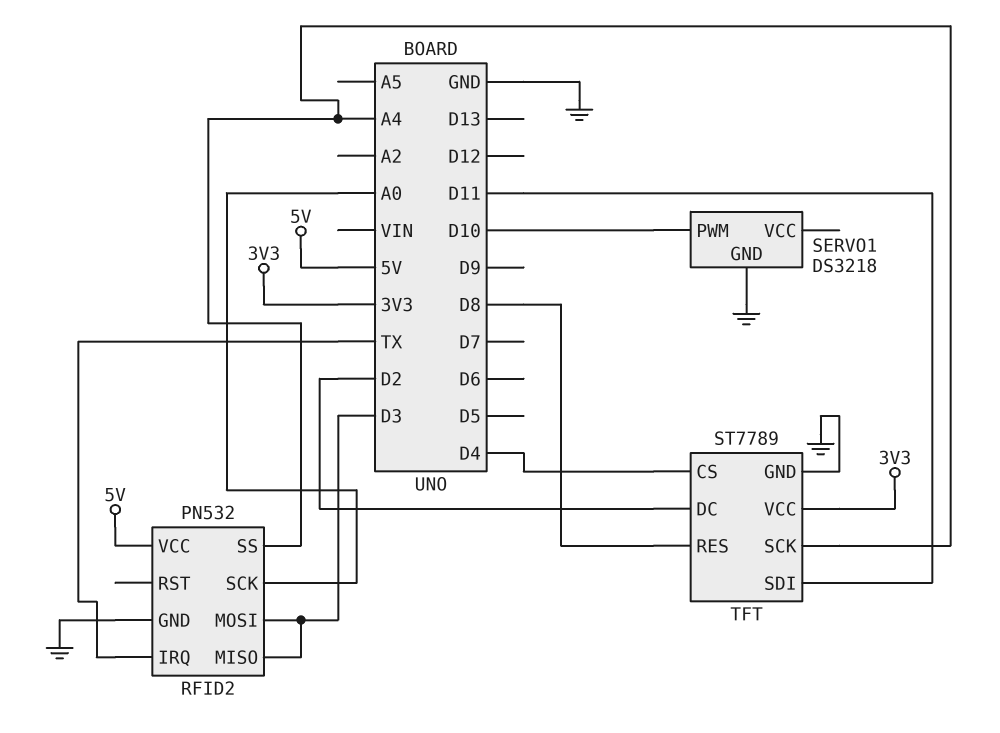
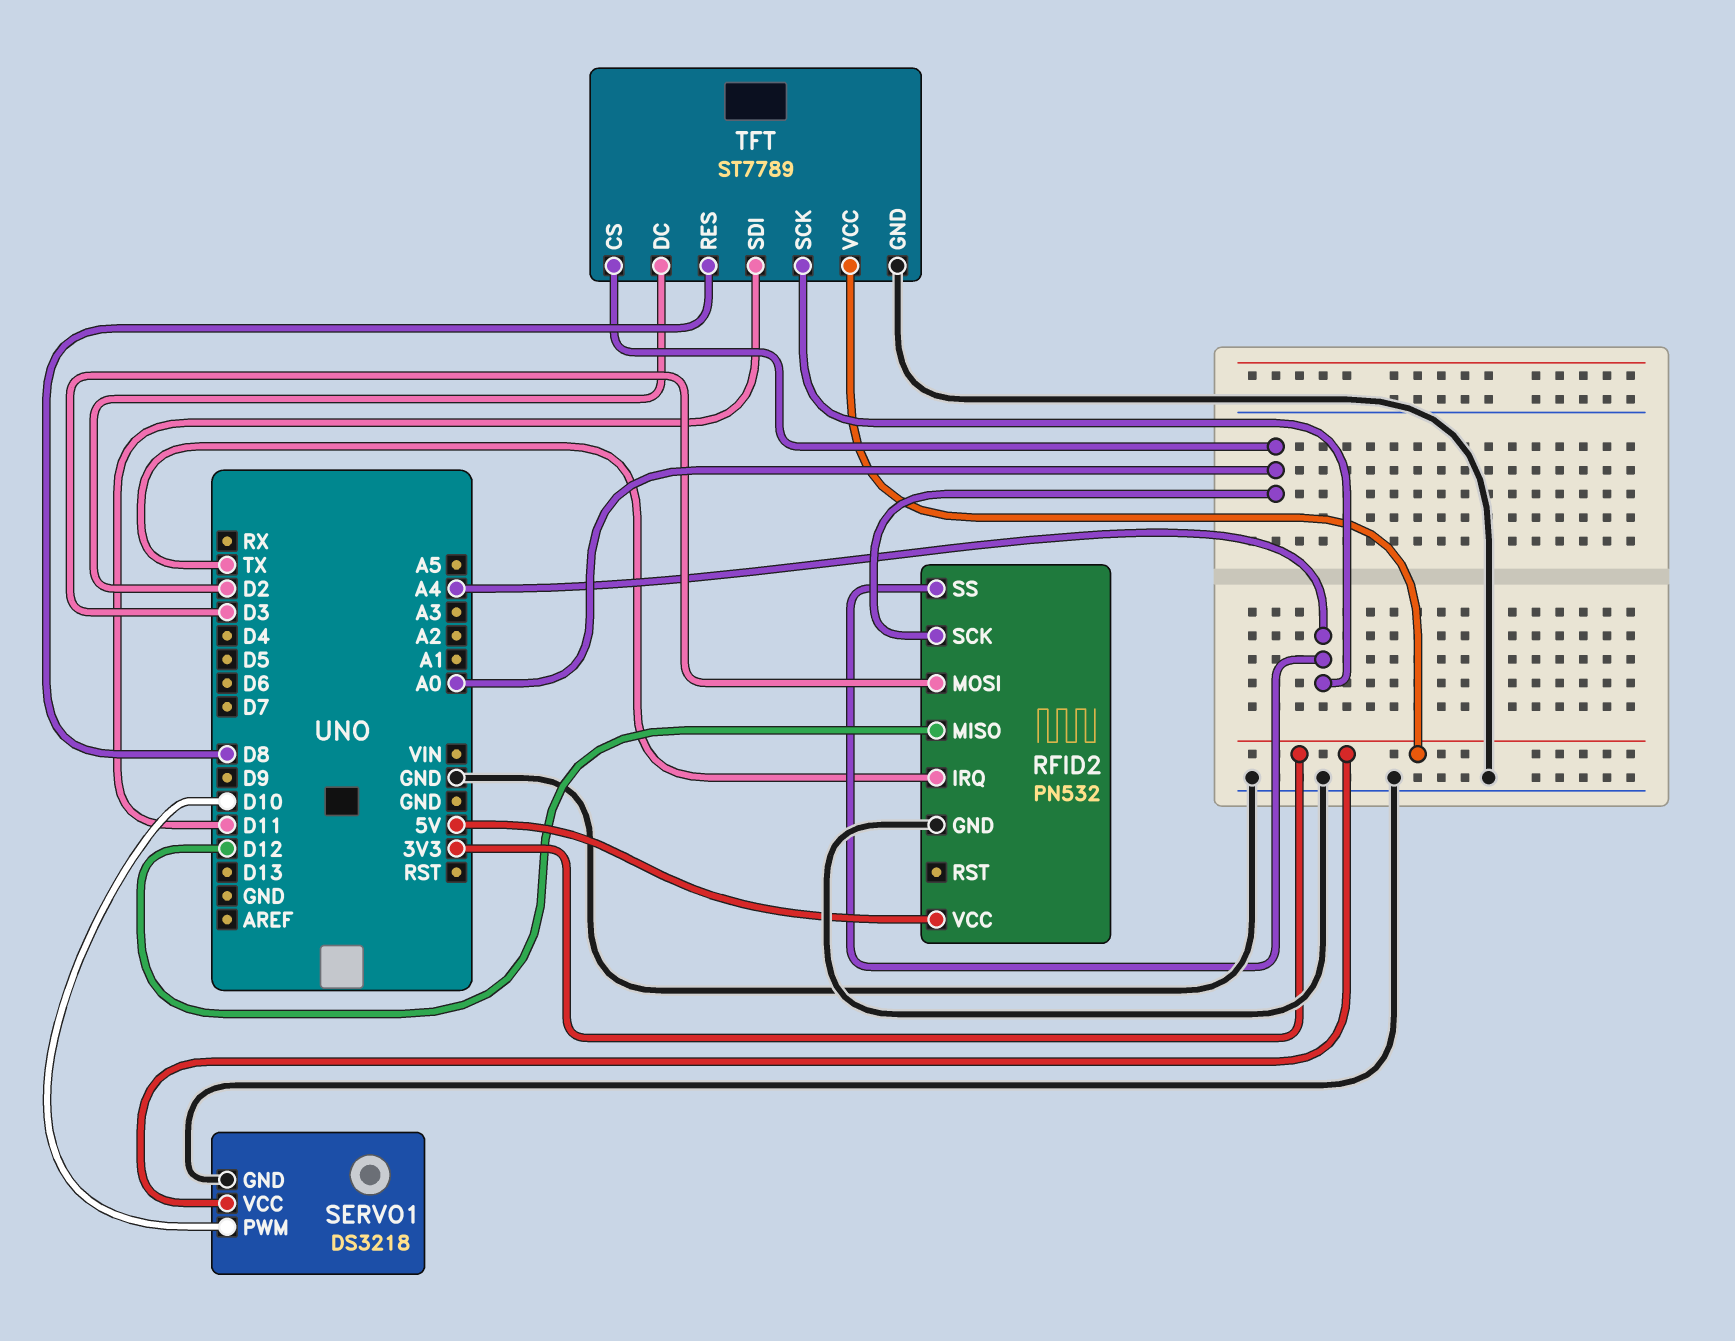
RFID2 pin MISO: D3 -> D12
SERVO1 pin VCC: none -> 3V3
TFT pin CS: D4 -> A0

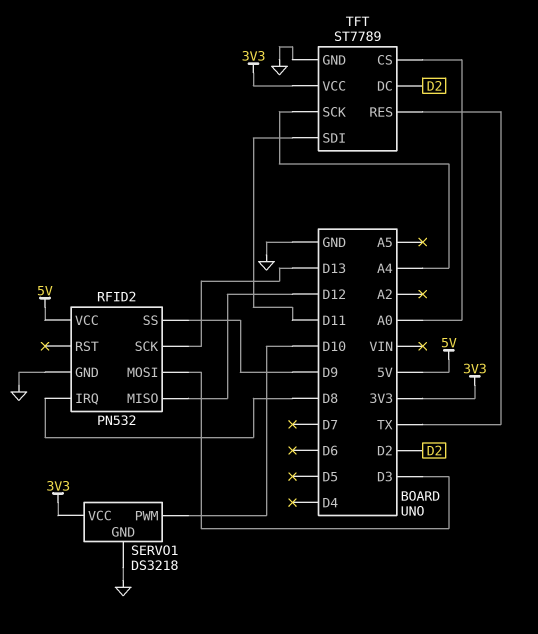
RFID2 pin IRQ: TX -> D8
RFID2 pin SCK: A0 -> D13
RFID2 pin SS: A4 -> D9
TFT pin RES: D8 -> TX

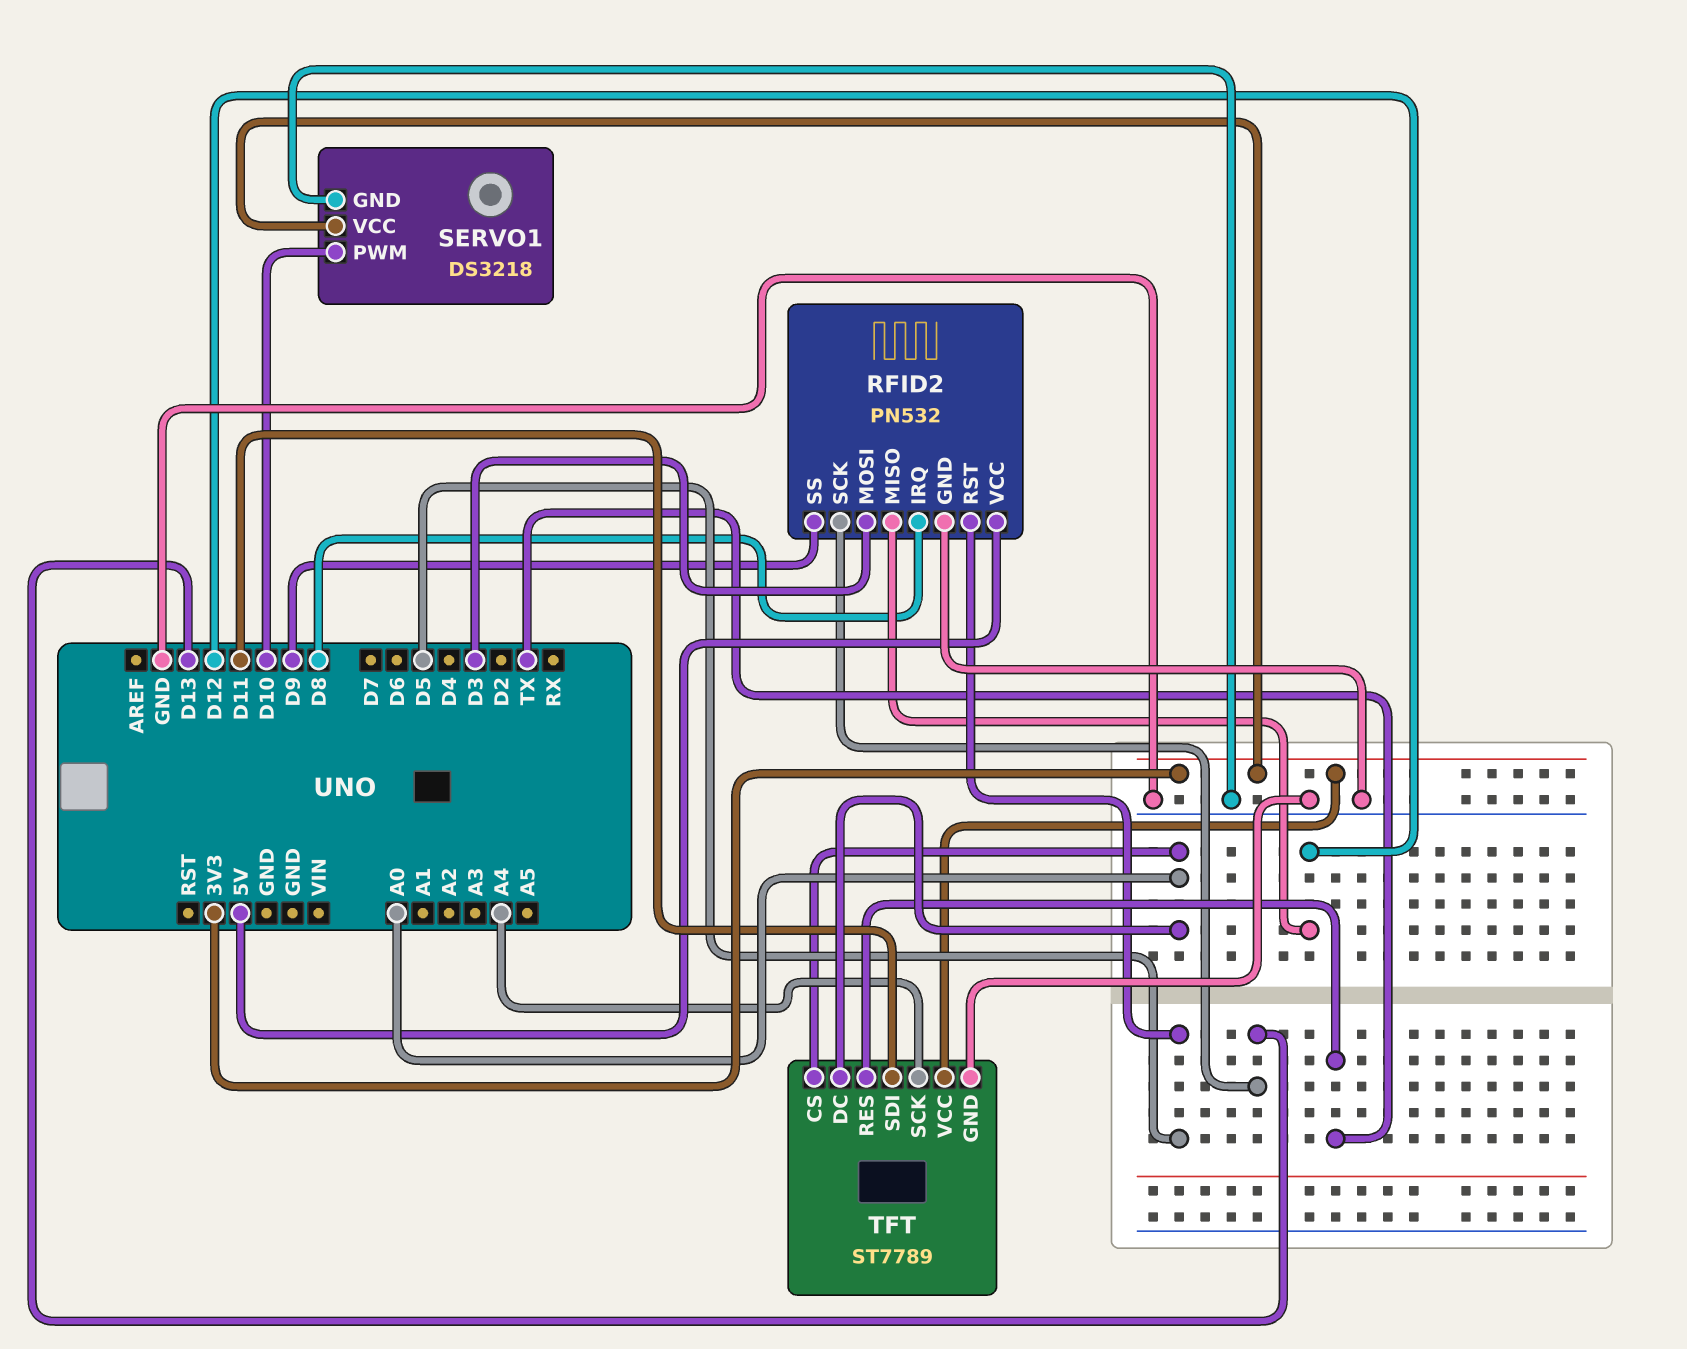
RFID2 pin RST: none -> D5
TFT pin DC: D2 -> A0

